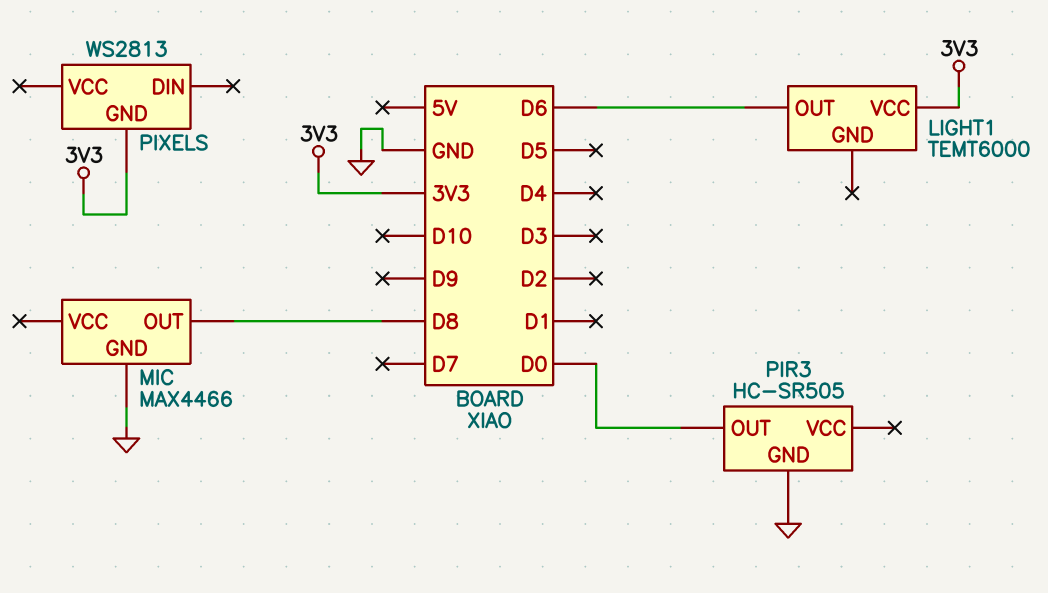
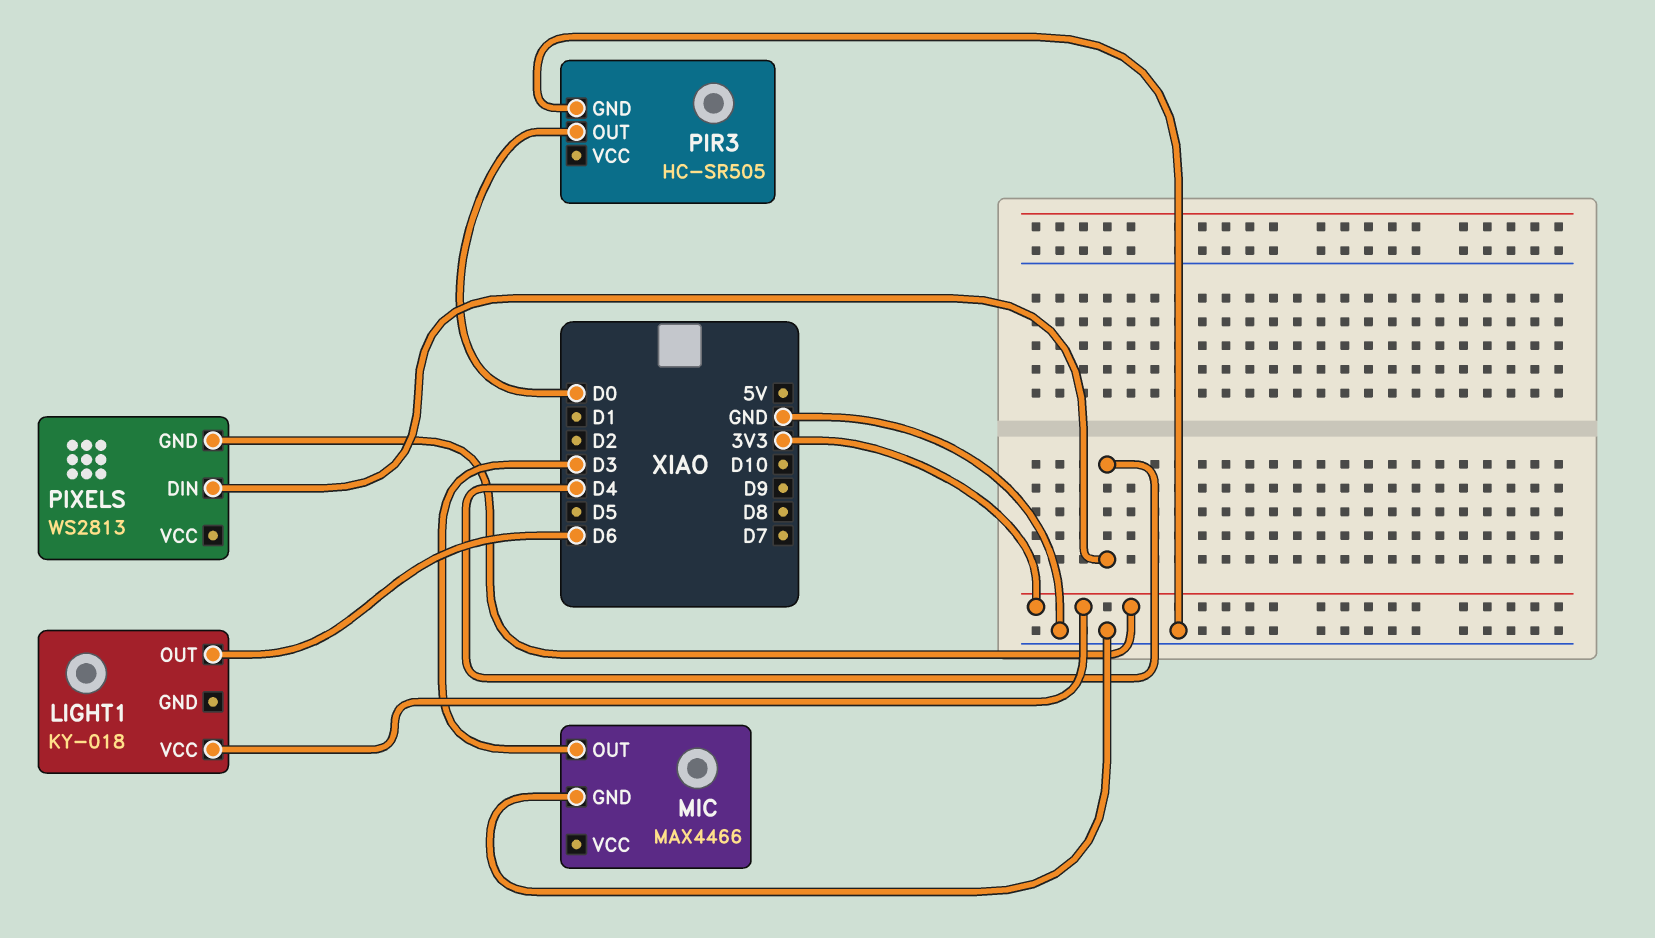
LIGHT1: TEMT6000 -> KY-018
MIC pin OUT: D8 -> D3
PIXELS pin DIN: none -> D4

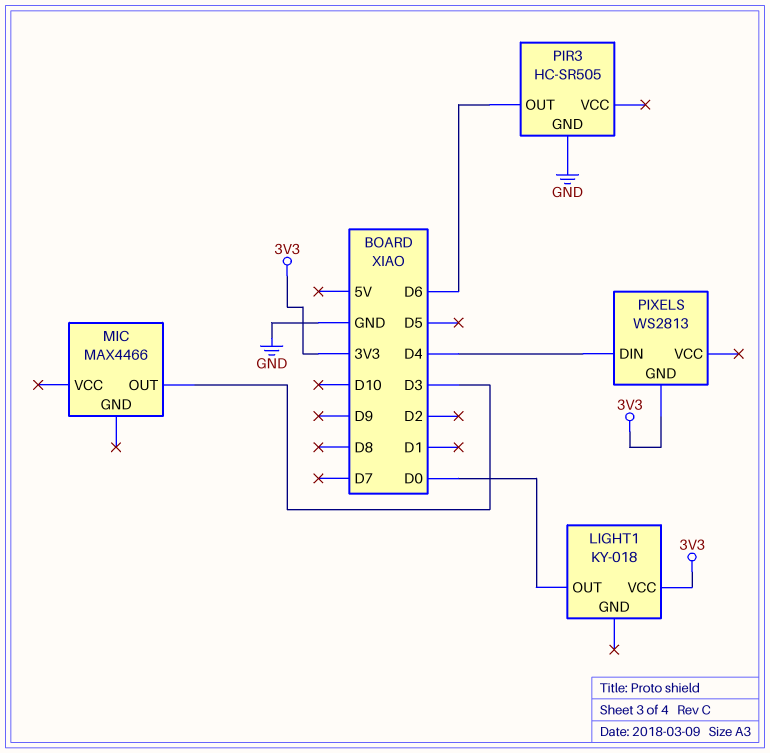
LIGHT1 pin OUT: D6 -> D0
MIC pin GND: GND -> none
PIR3 pin OUT: D0 -> D6

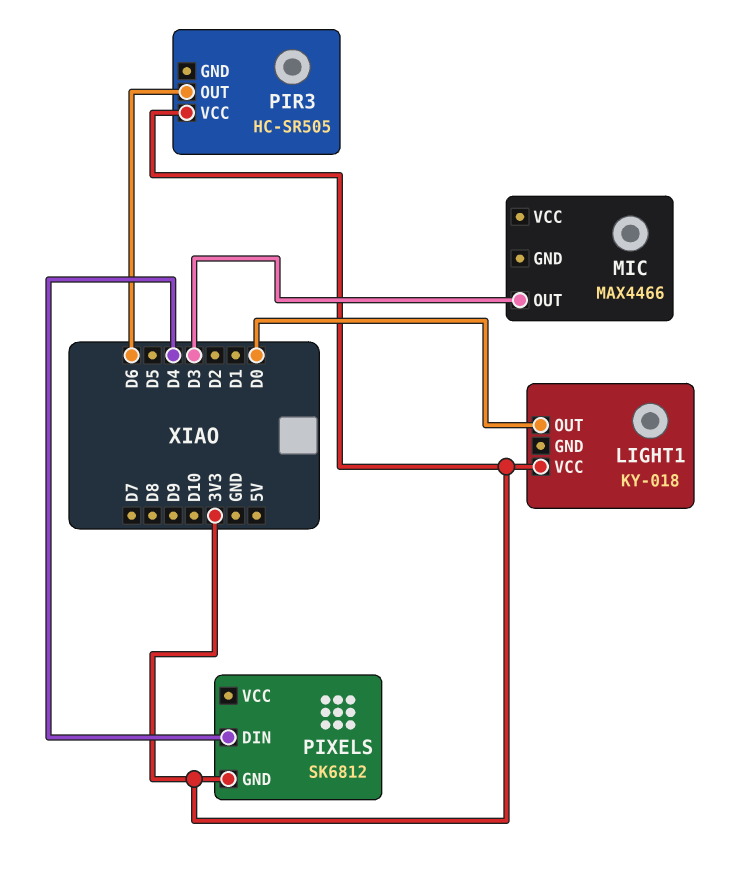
PIR3 pin GND: GND -> none
PIR3 pin VCC: none -> 3V3
PIXELS: WS2813 -> SK6812

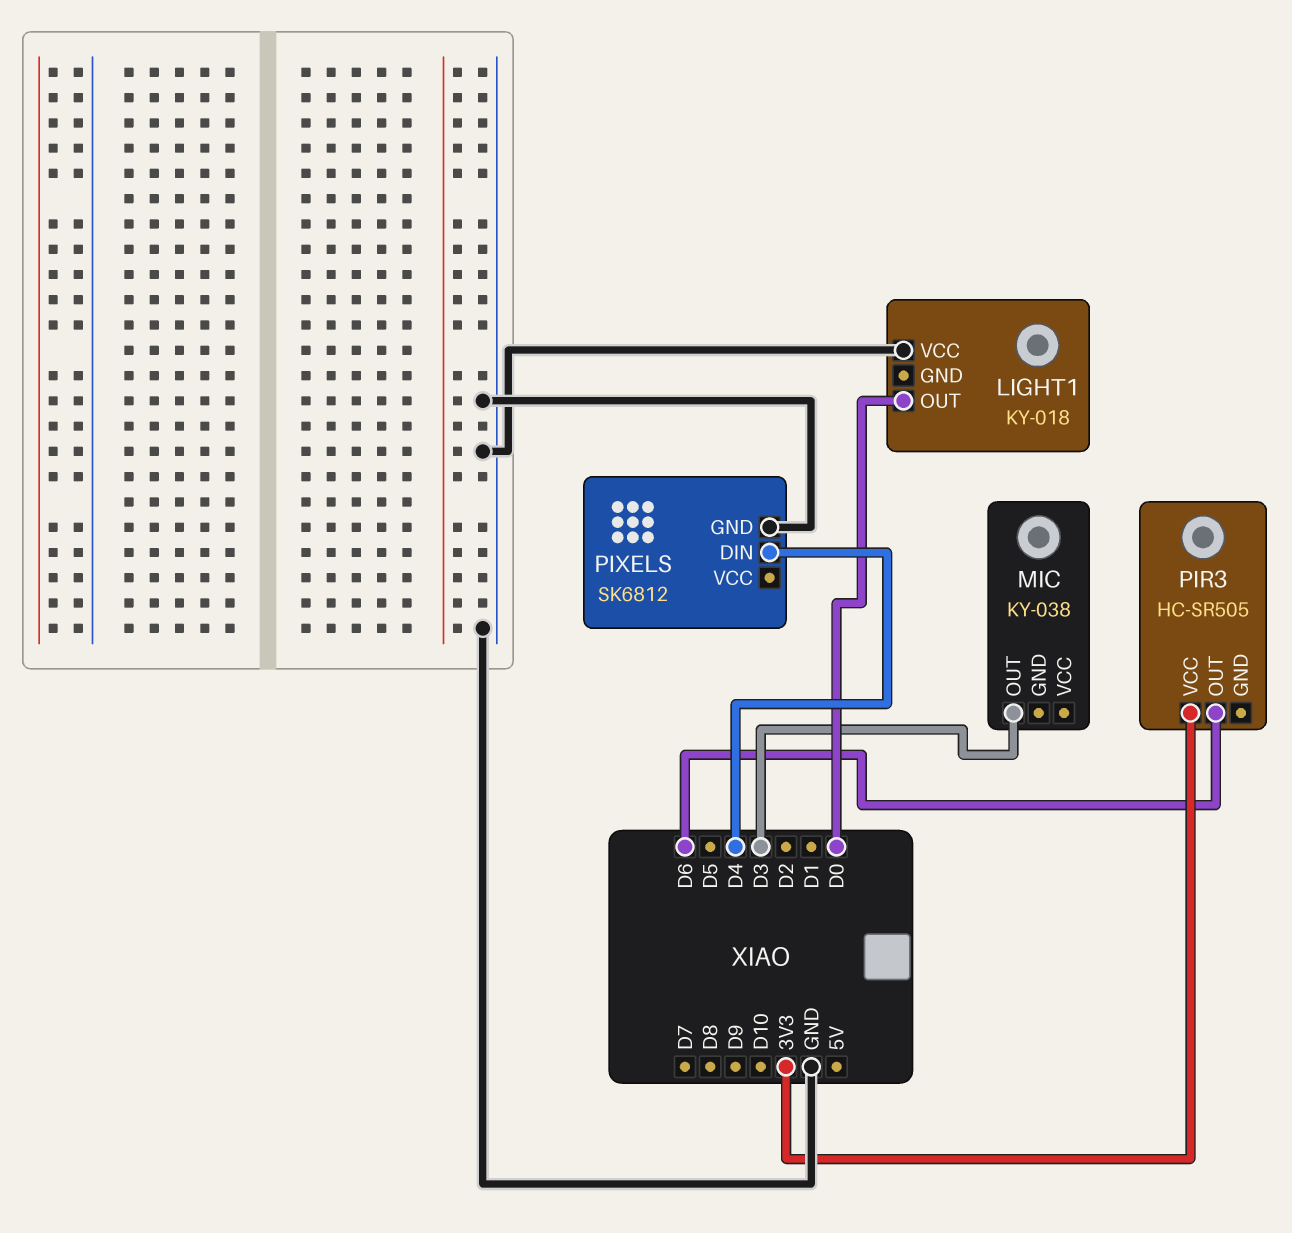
LIGHT1 pin VCC: 3V3 -> GND
MIC: MAX4466 -> KY-038
PIXELS pin GND: 3V3 -> GND

